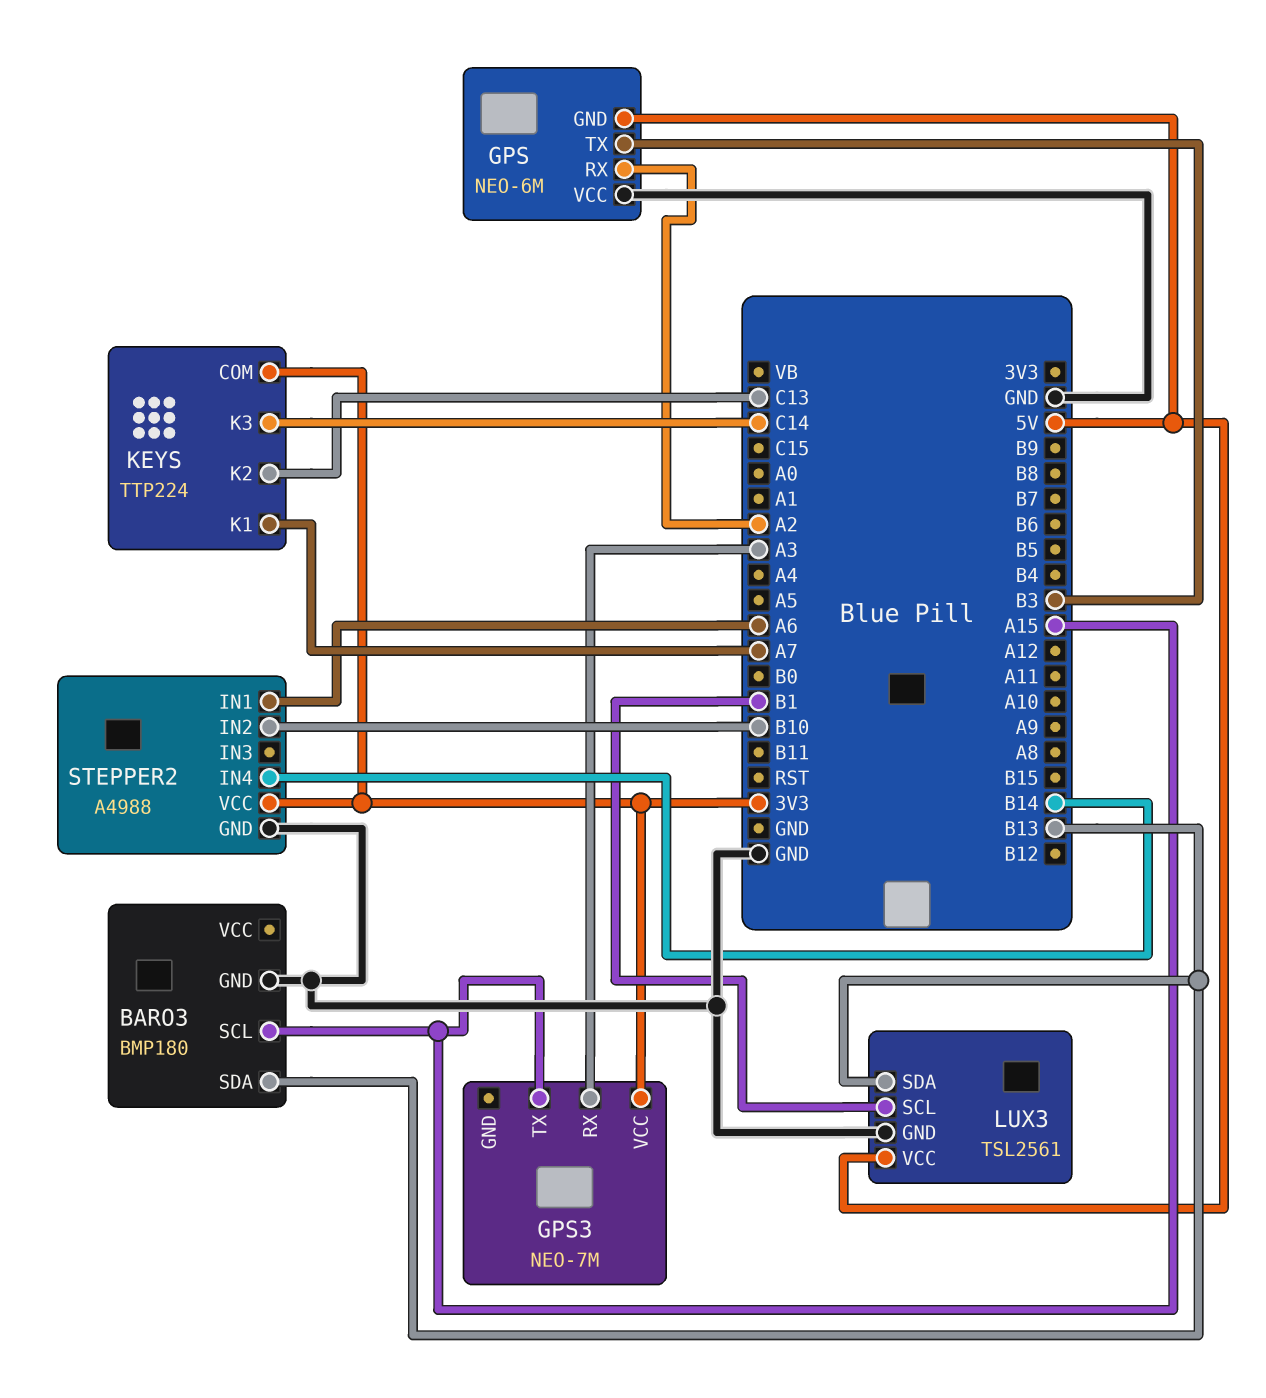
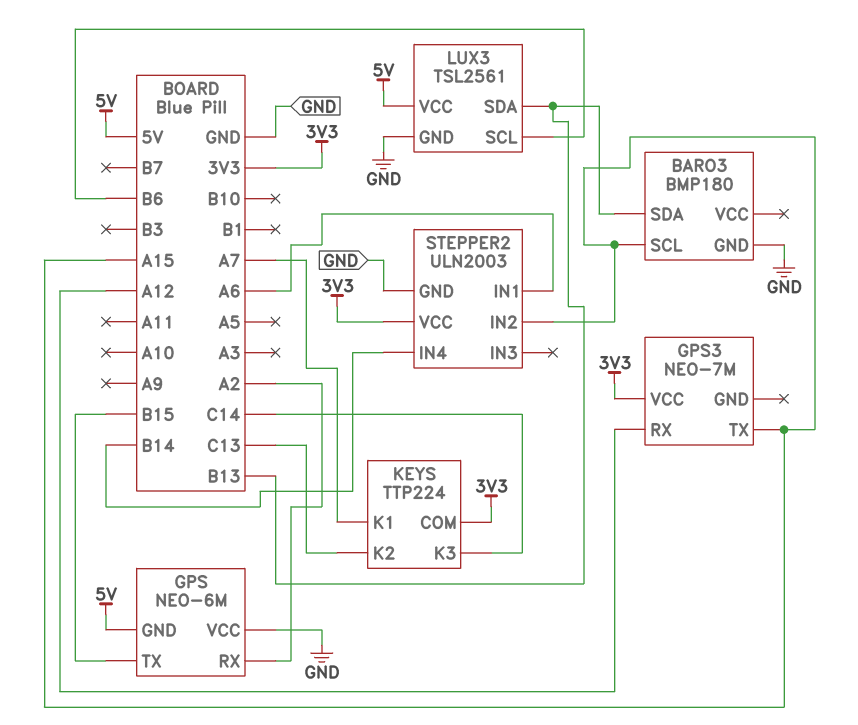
GPS pin TX: B3 -> B15
GPS3 pin RX: A3 -> A12
LUX3 pin SCL: B1 -> B6
STEPPER2: A4988 -> ULN2003
STEPPER2 pin IN2: B10 -> A15

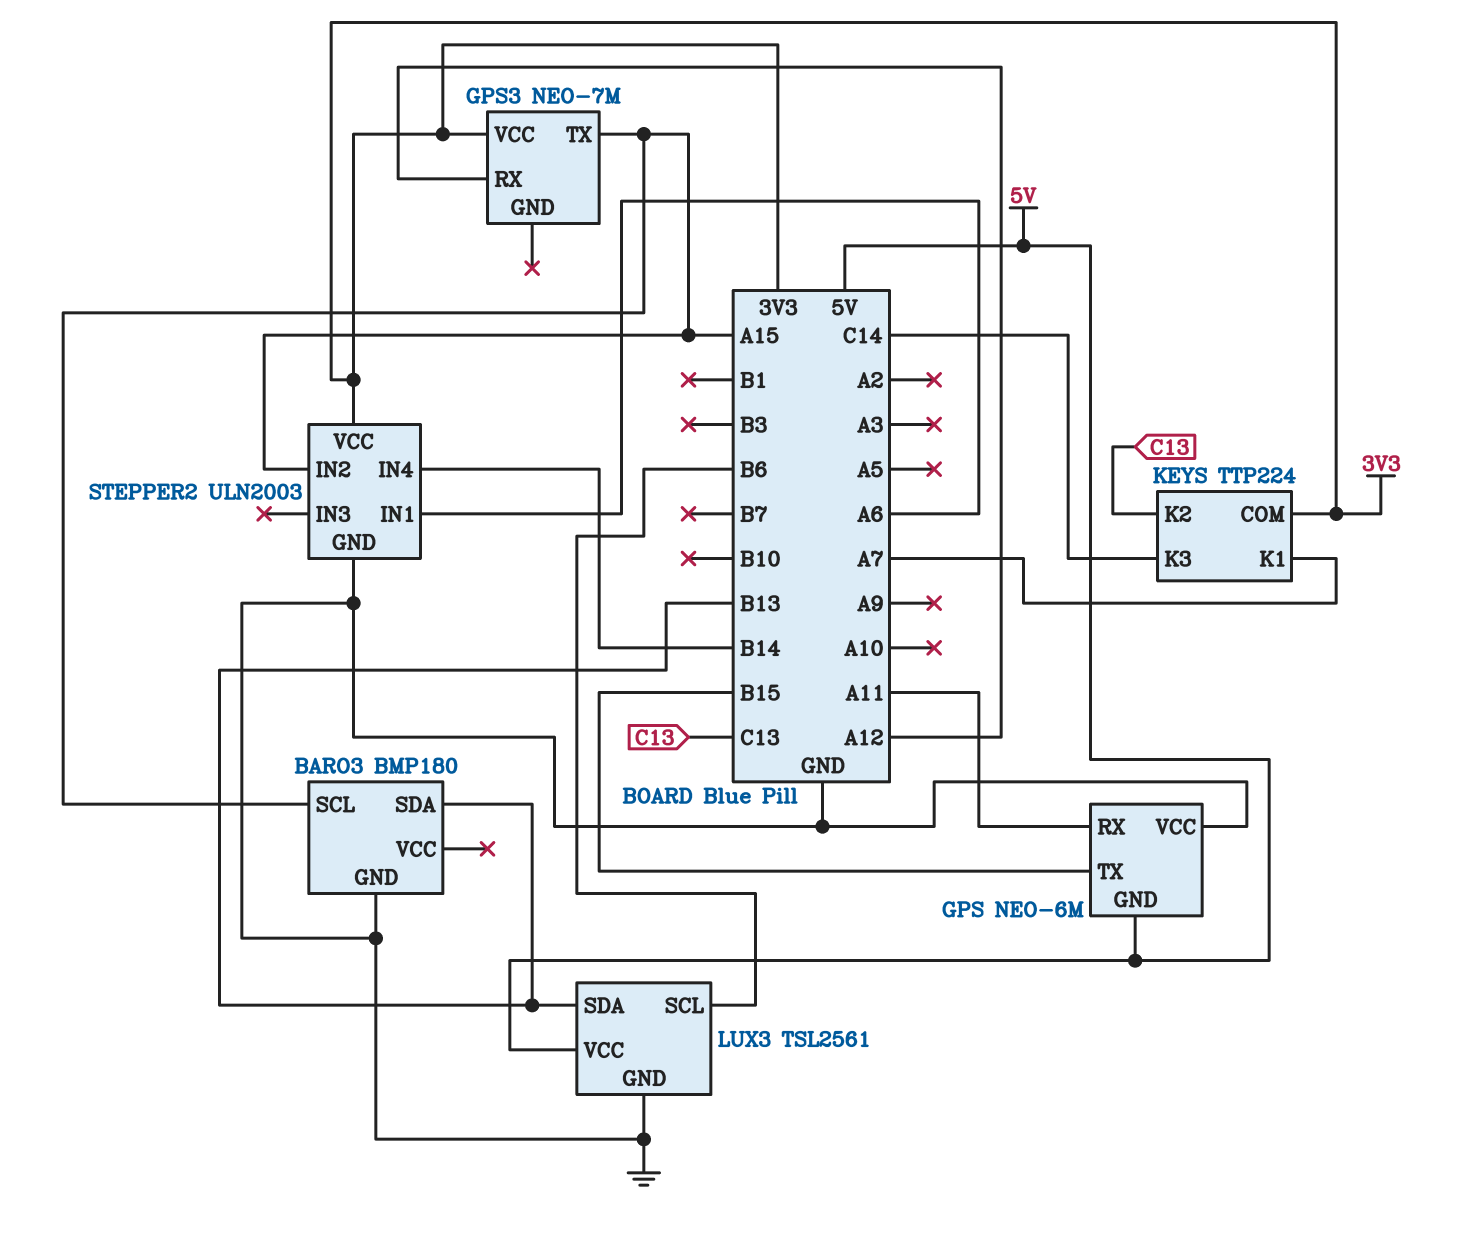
GPS pin RX: A2 -> A11

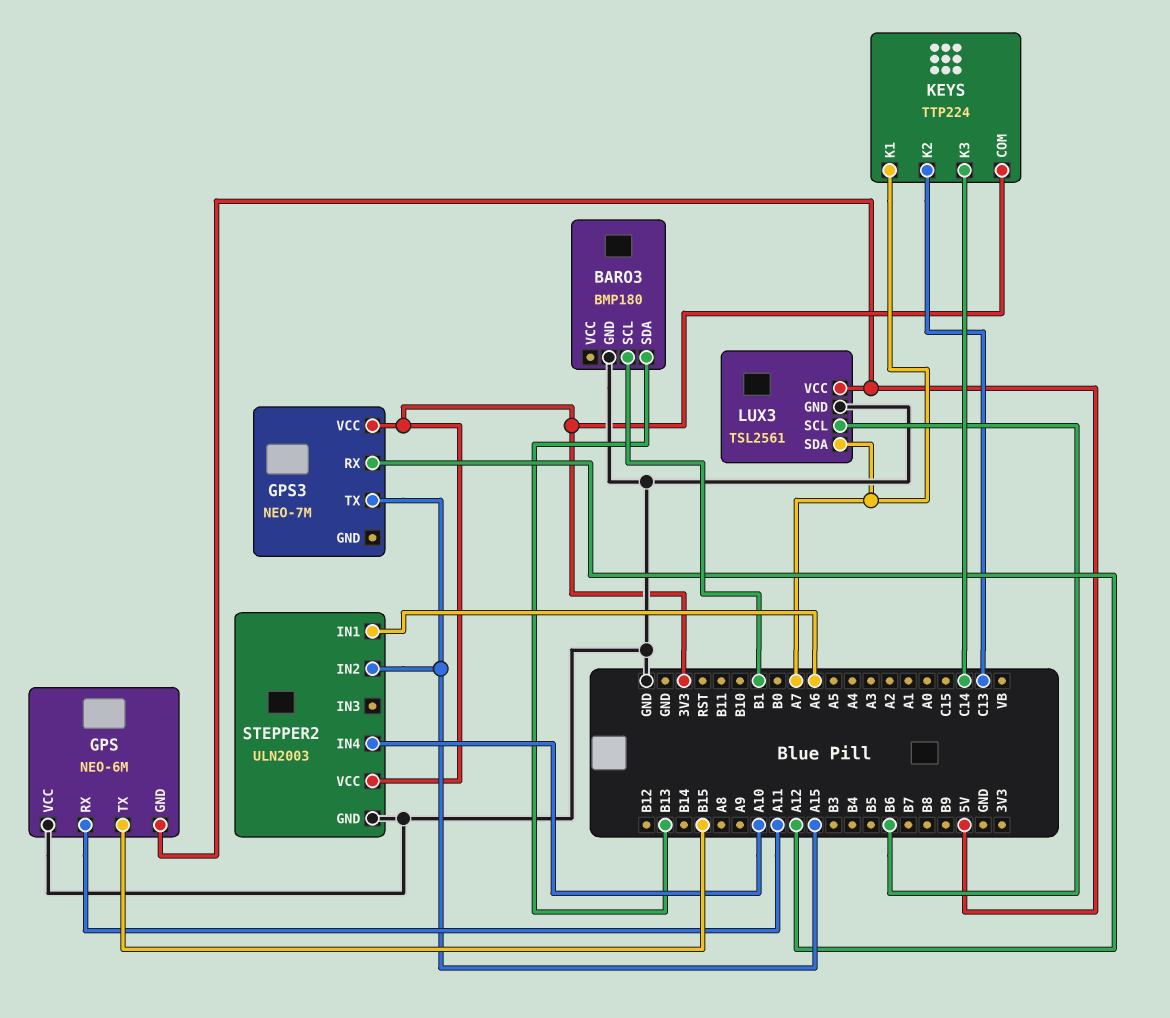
BARO3 pin SCL: A15 -> B1
LUX3 pin SDA: B13 -> A7
STEPPER2 pin IN4: B14 -> A10

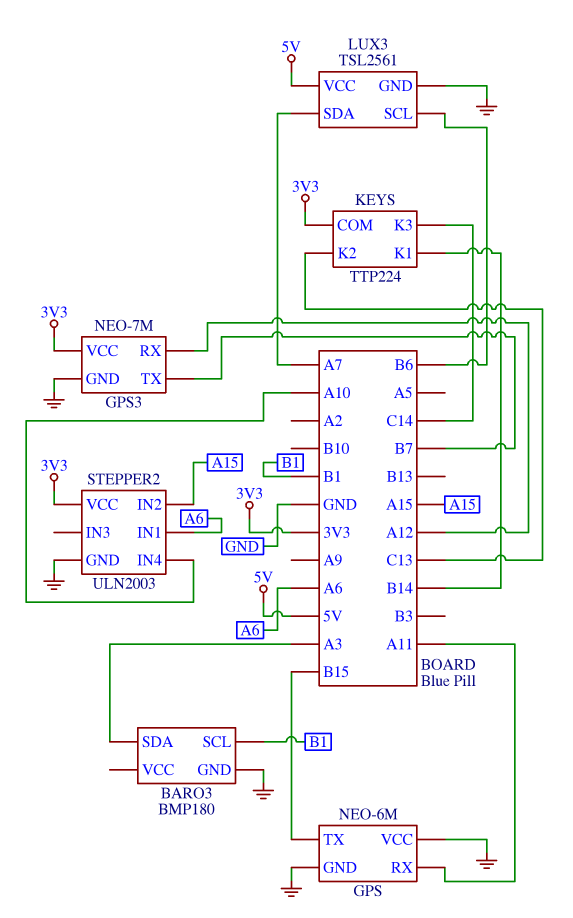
BARO3 pin SDA: B13 -> A3
GPS pin GND: 5V -> GND
GPS3 pin GND: none -> GND
GPS3 pin TX: A15 -> B7
KEYS pin K1: A7 -> B14

